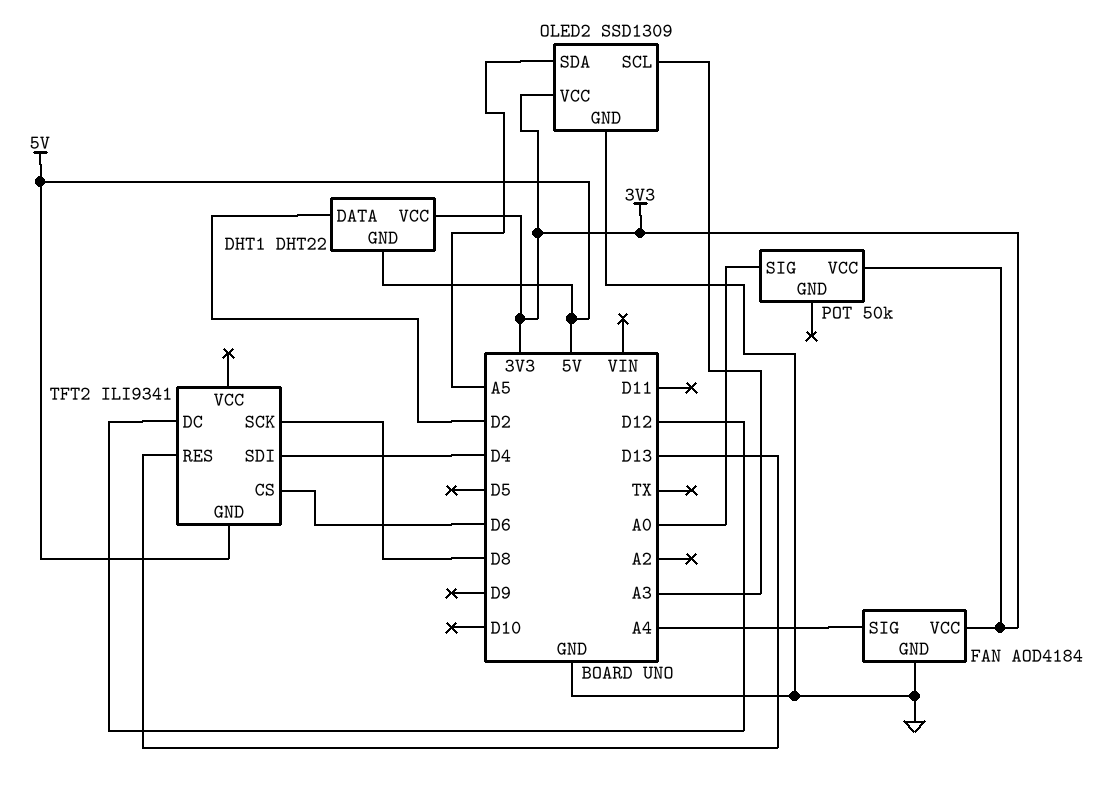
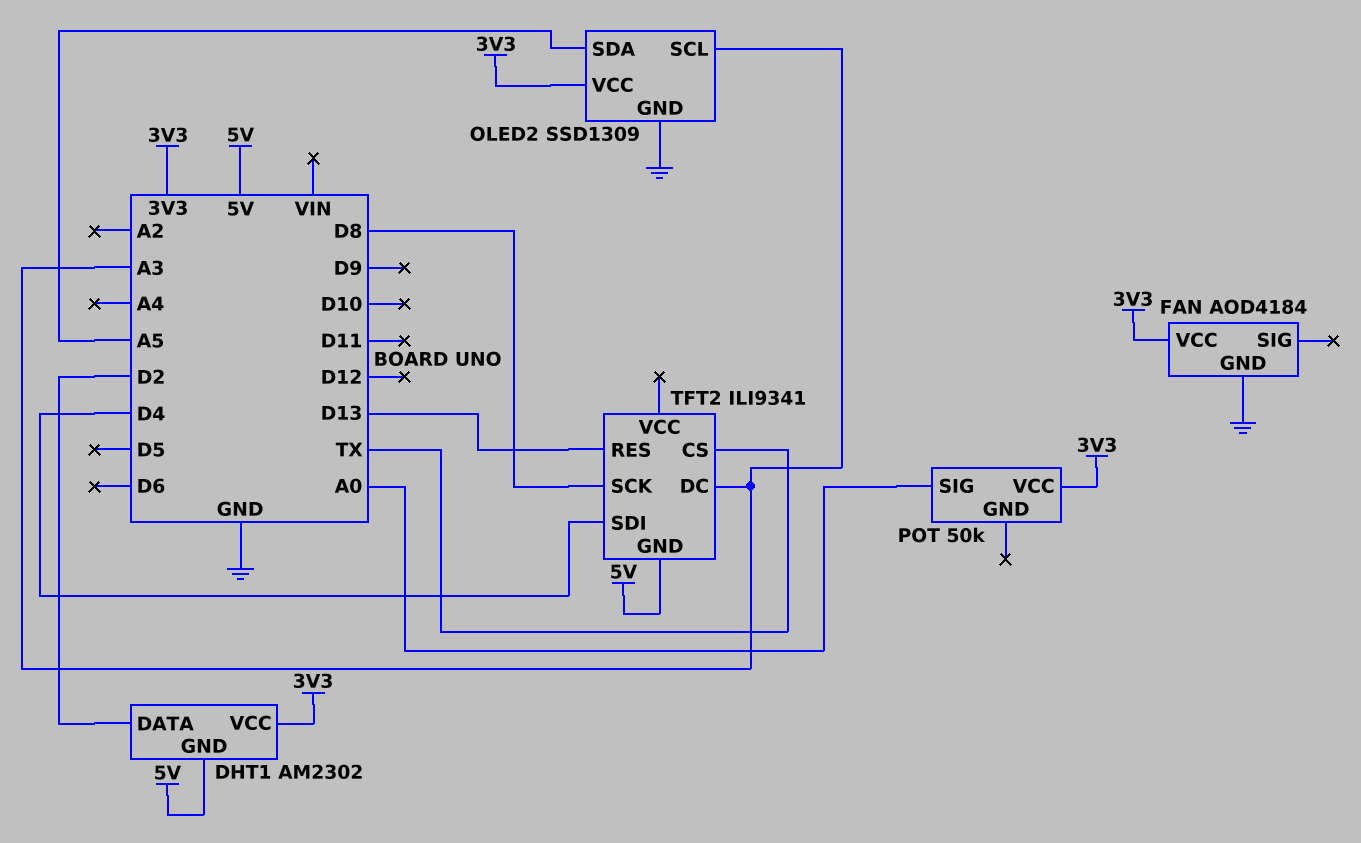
DHT1: DHT22 -> AM2302
FAN pin SIG: A4 -> none
TFT2 pin CS: D6 -> TX
TFT2 pin DC: D12 -> A3

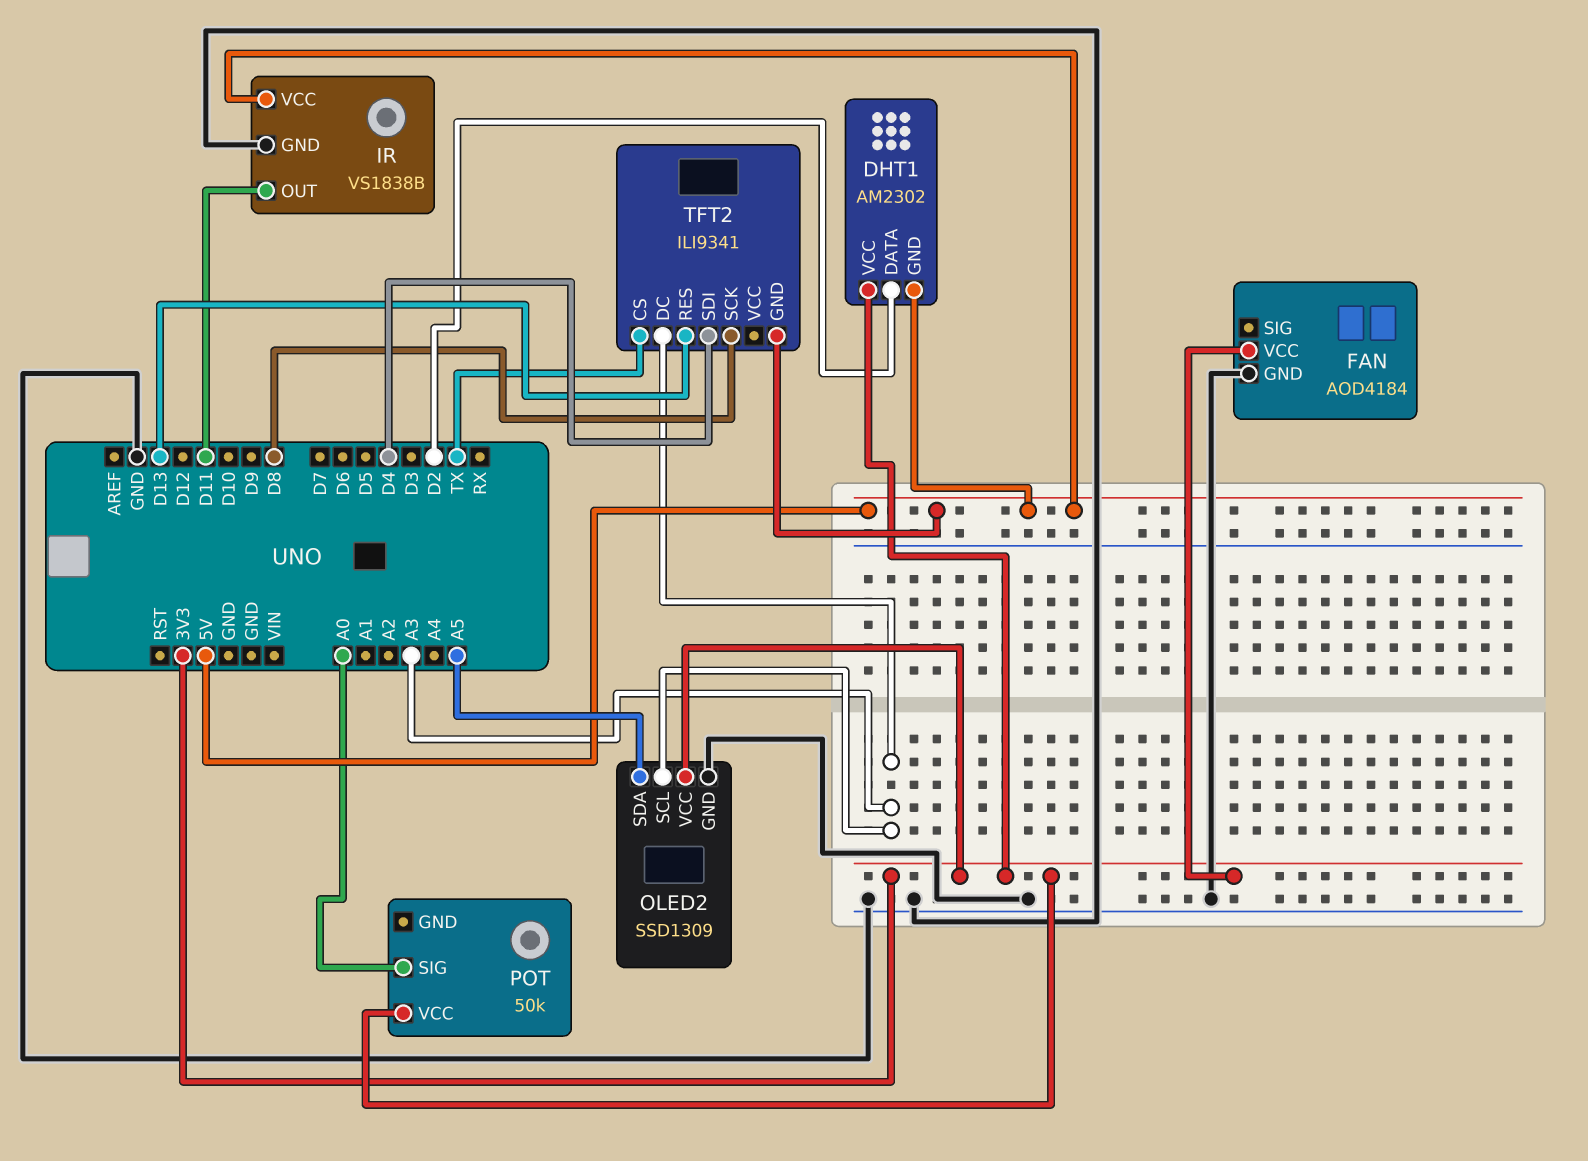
IR: none -> VS1838B
IR pin GND: none -> GND
IR pin OUT: none -> D11
IR pin VCC: none -> 5V

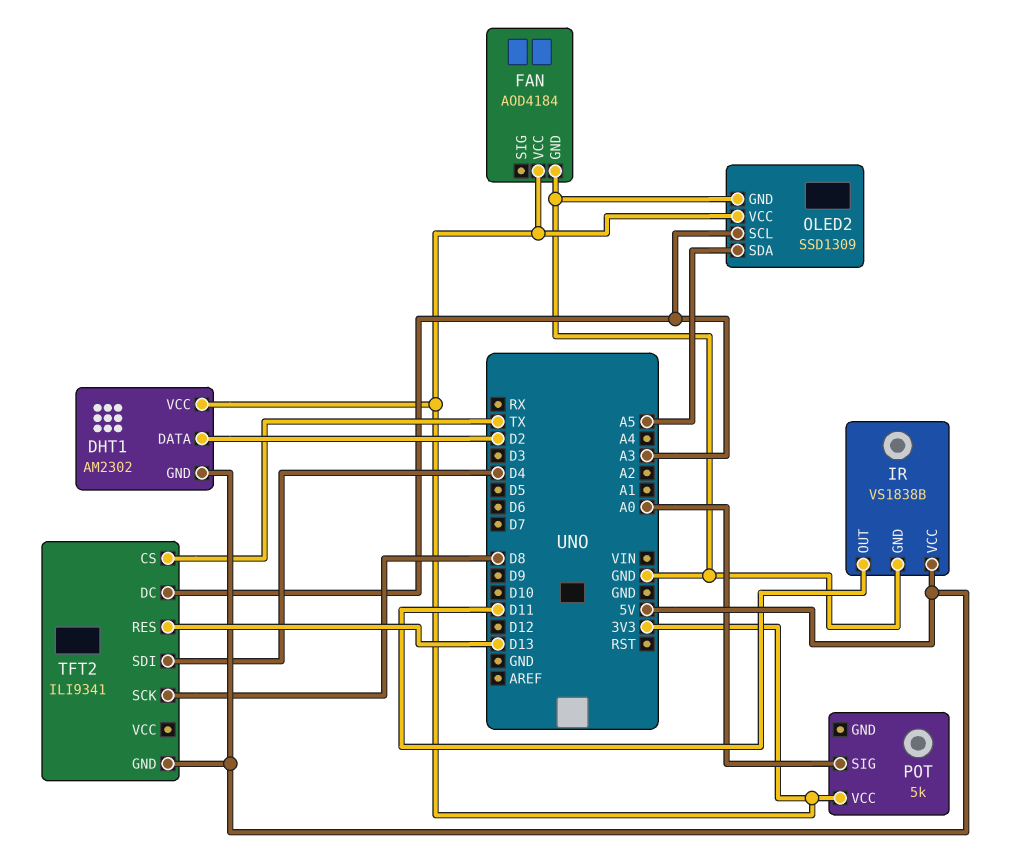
POT: 50k -> 5k

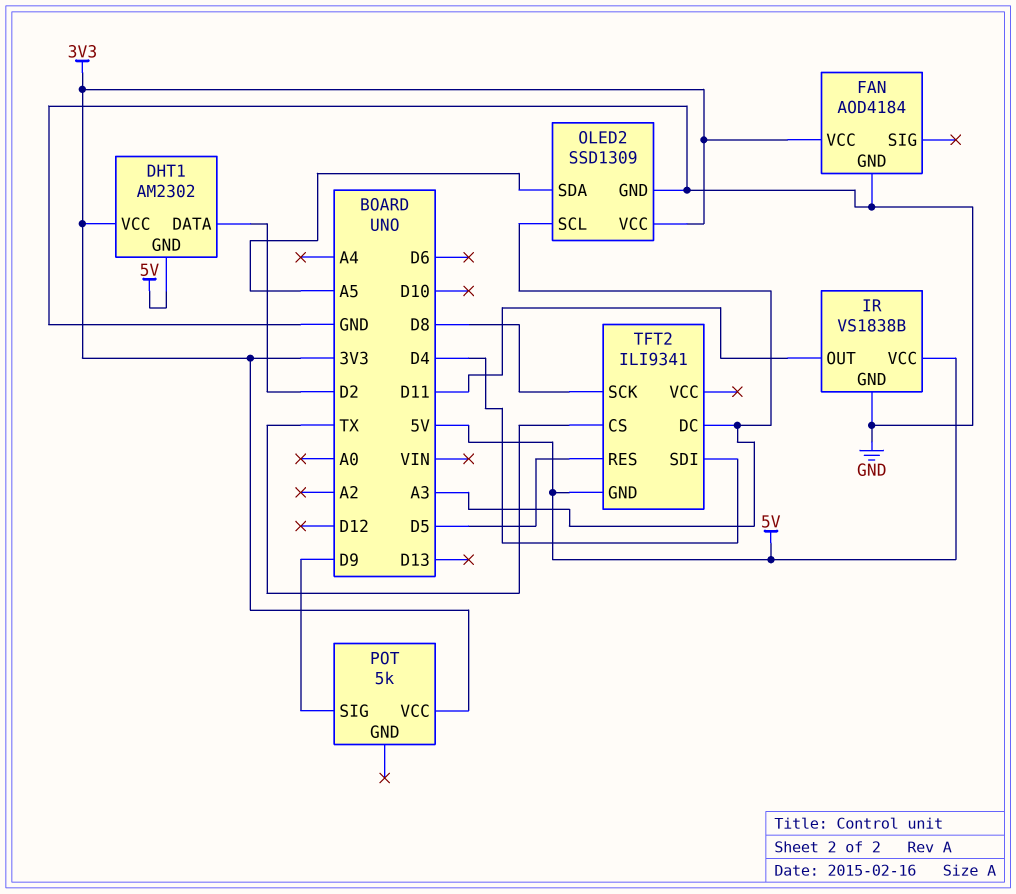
POT pin SIG: A0 -> D9
TFT2 pin RES: D13 -> D5

